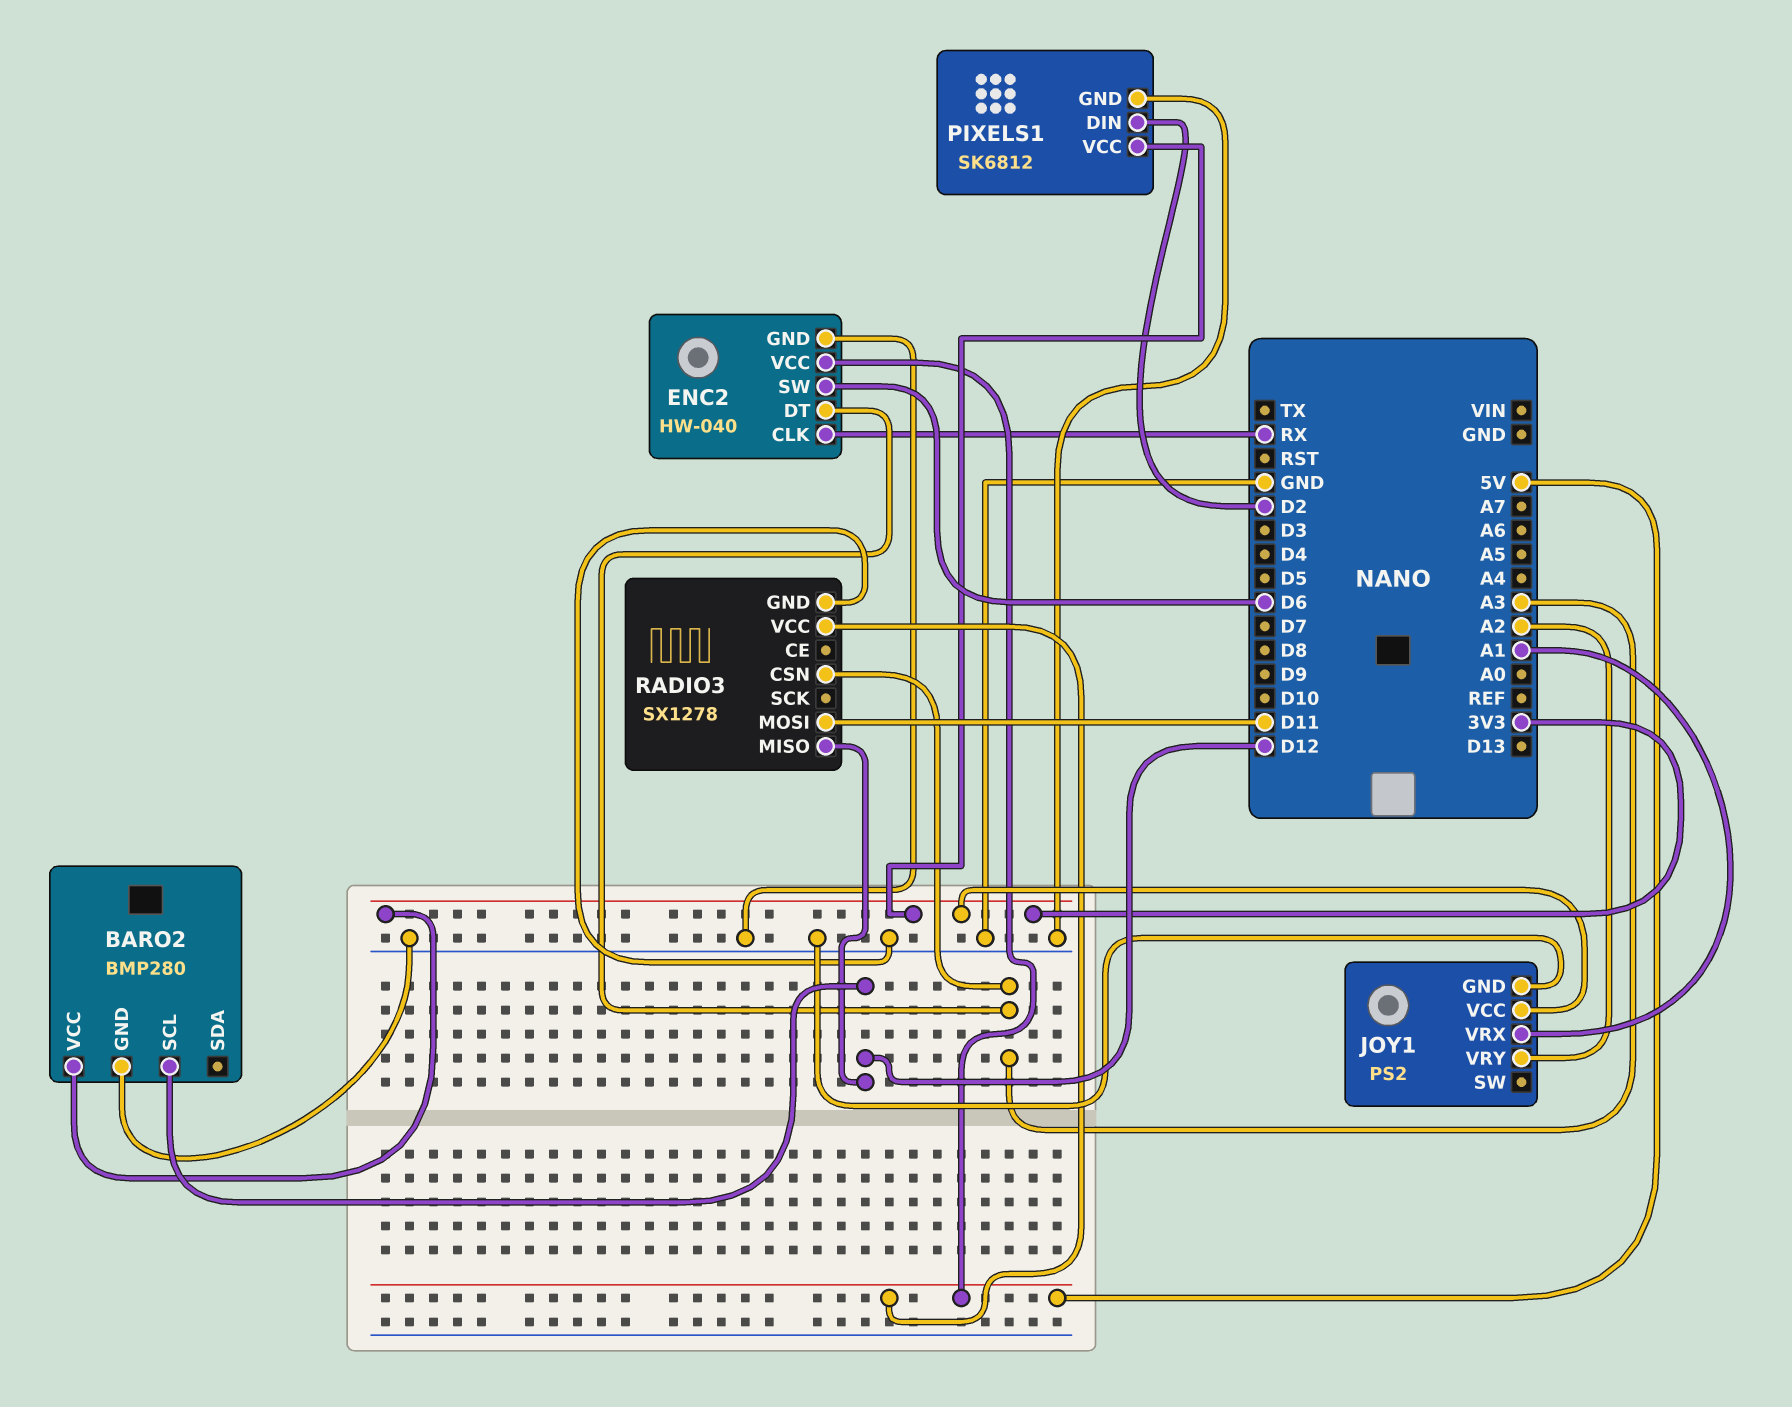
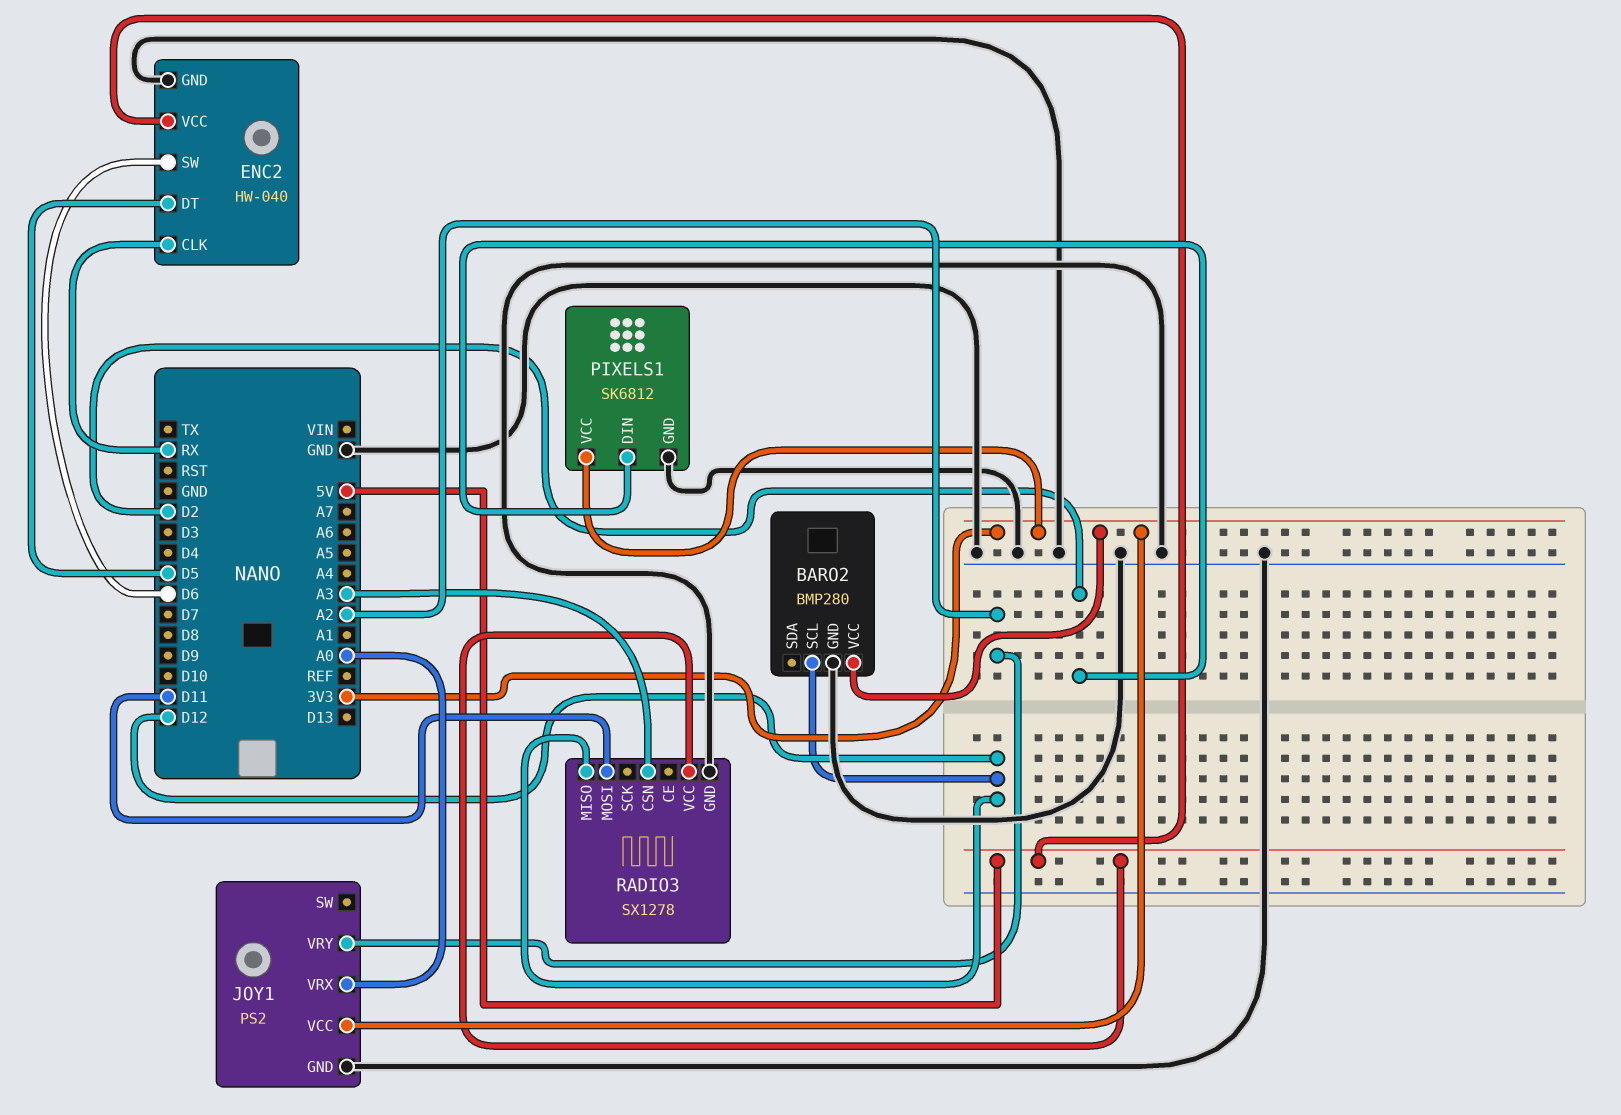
ENC2 pin DT: A3 -> D5
JOY1 pin VRX: A1 -> A0

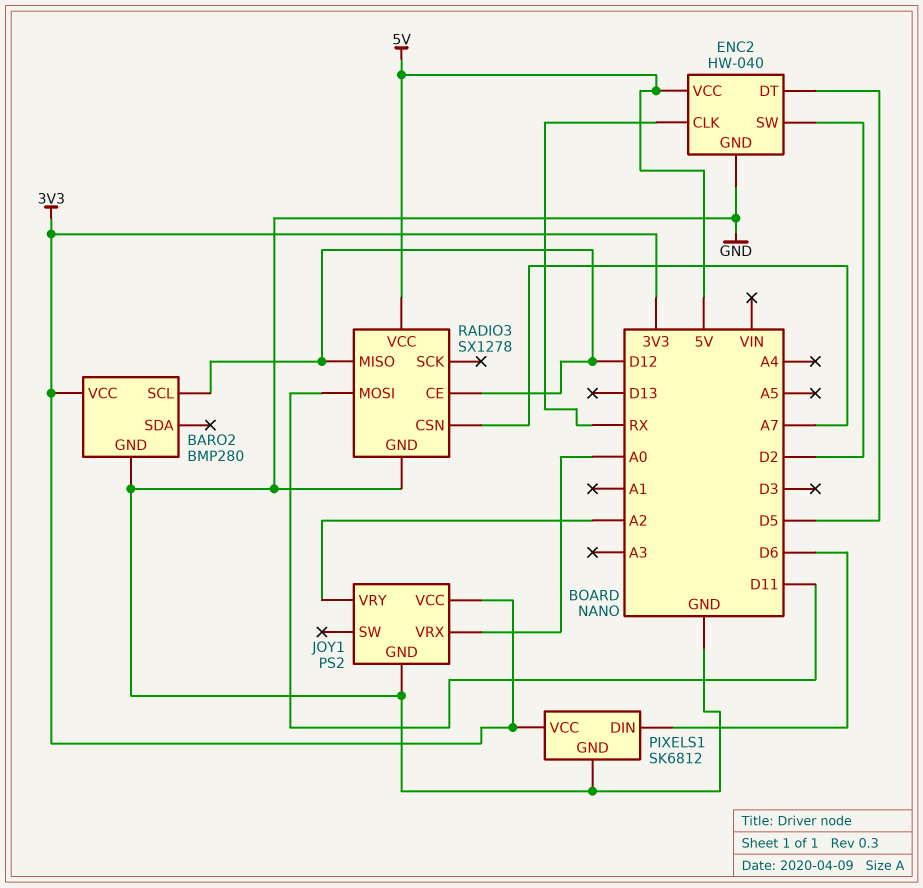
ENC2 pin SW: D6 -> D2
PIXELS1 pin DIN: D2 -> D6
RADIO3 pin CE: none -> D12
RADIO3 pin CSN: A3 -> A7

